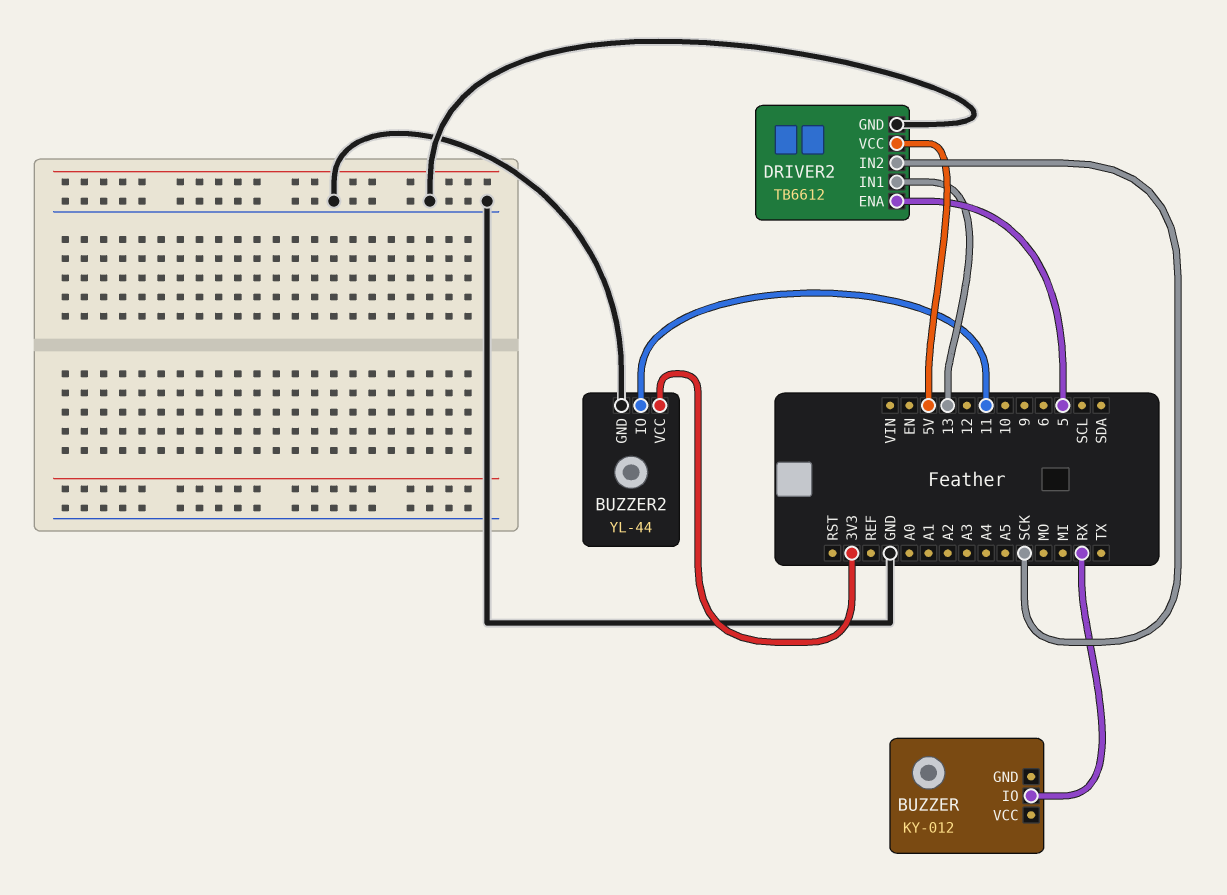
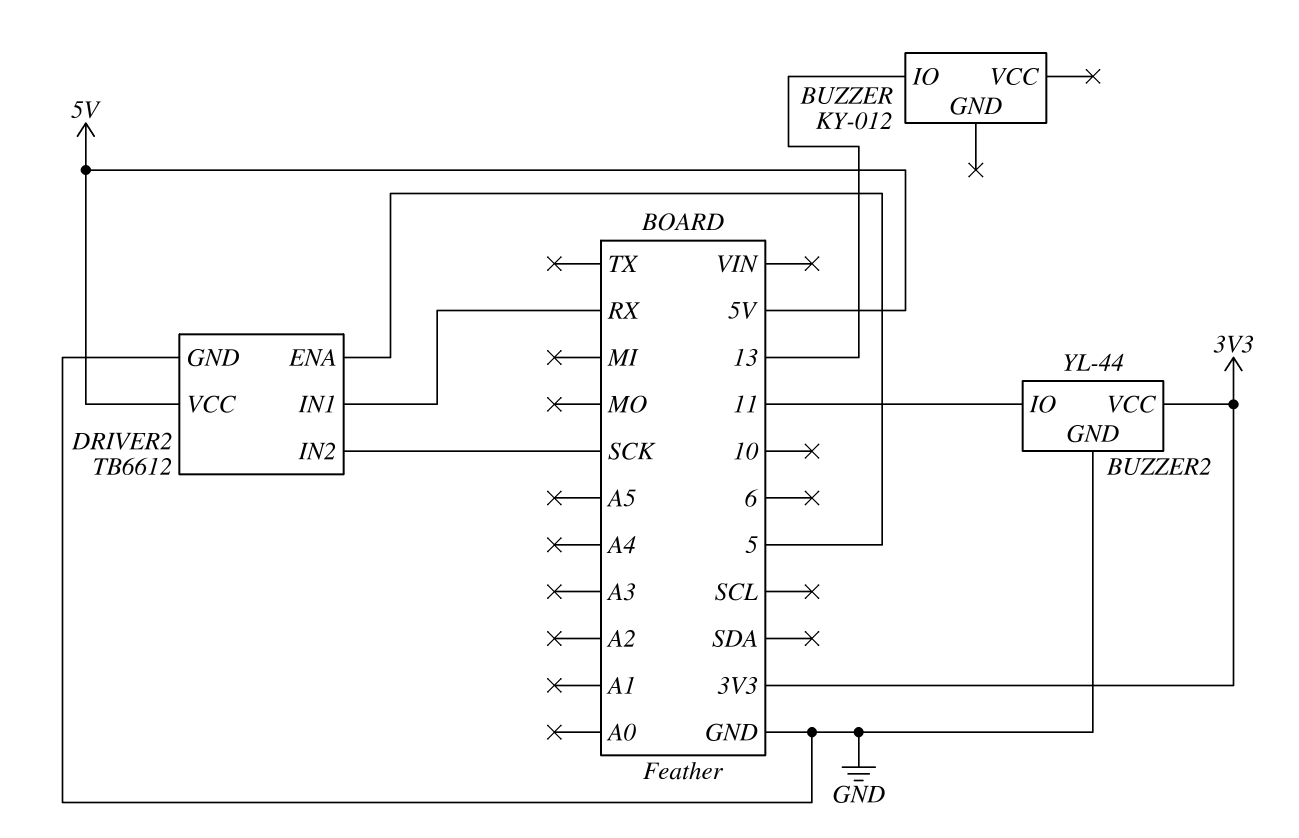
BUZZER pin IO: RX -> 13
DRIVER2 pin IN1: 13 -> RX

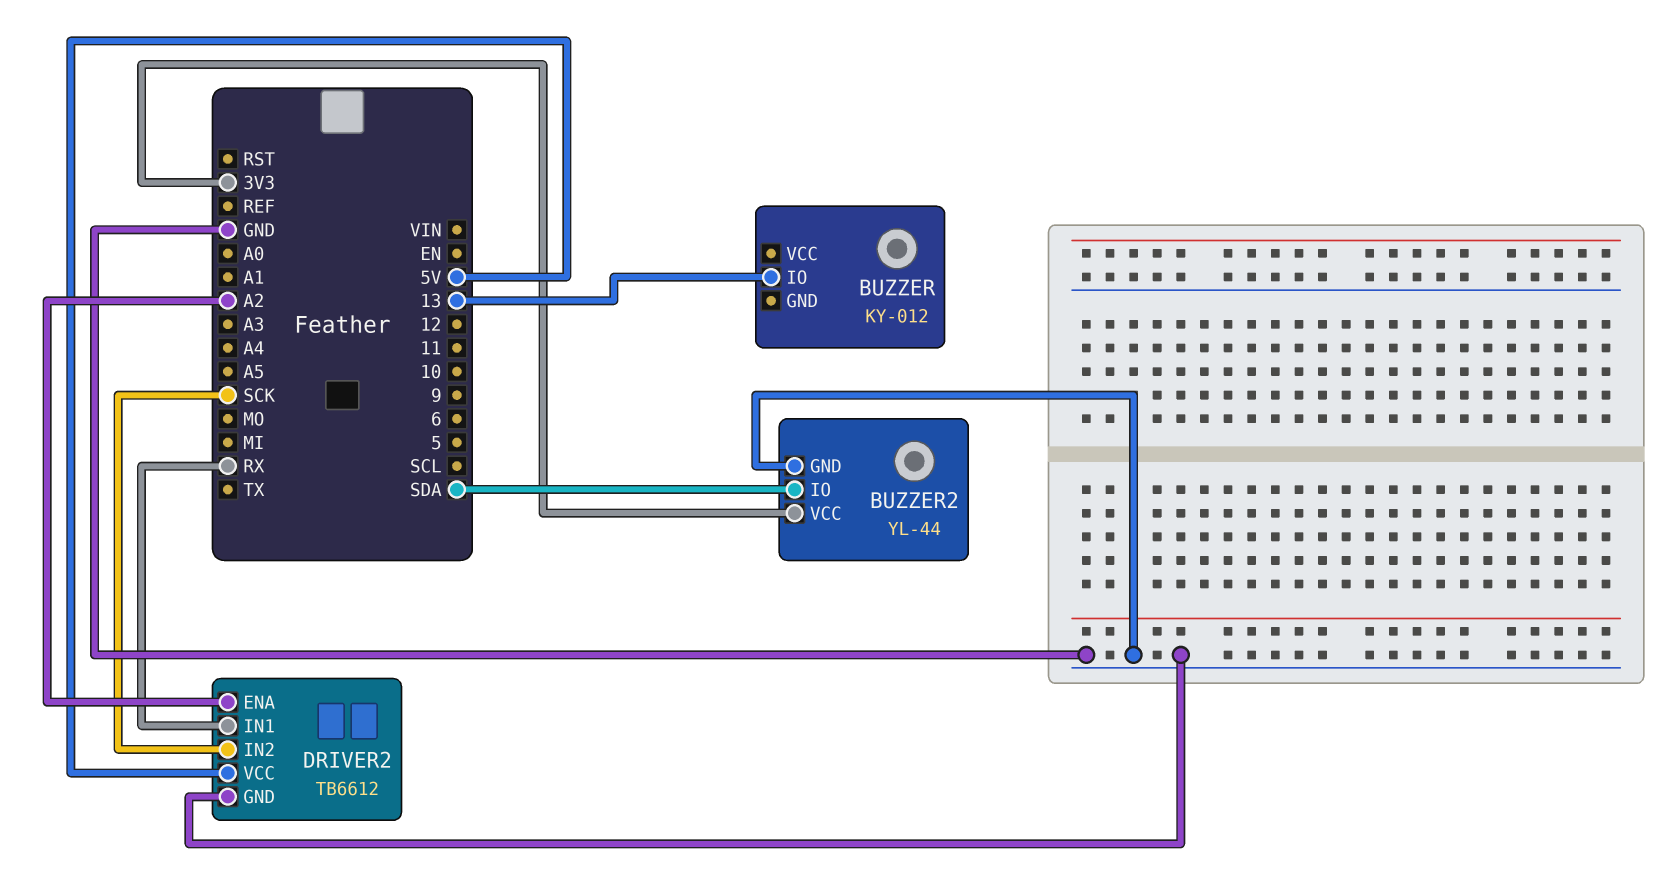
BUZZER2 pin IO: 11 -> SDA
DRIVER2 pin ENA: 5 -> A2

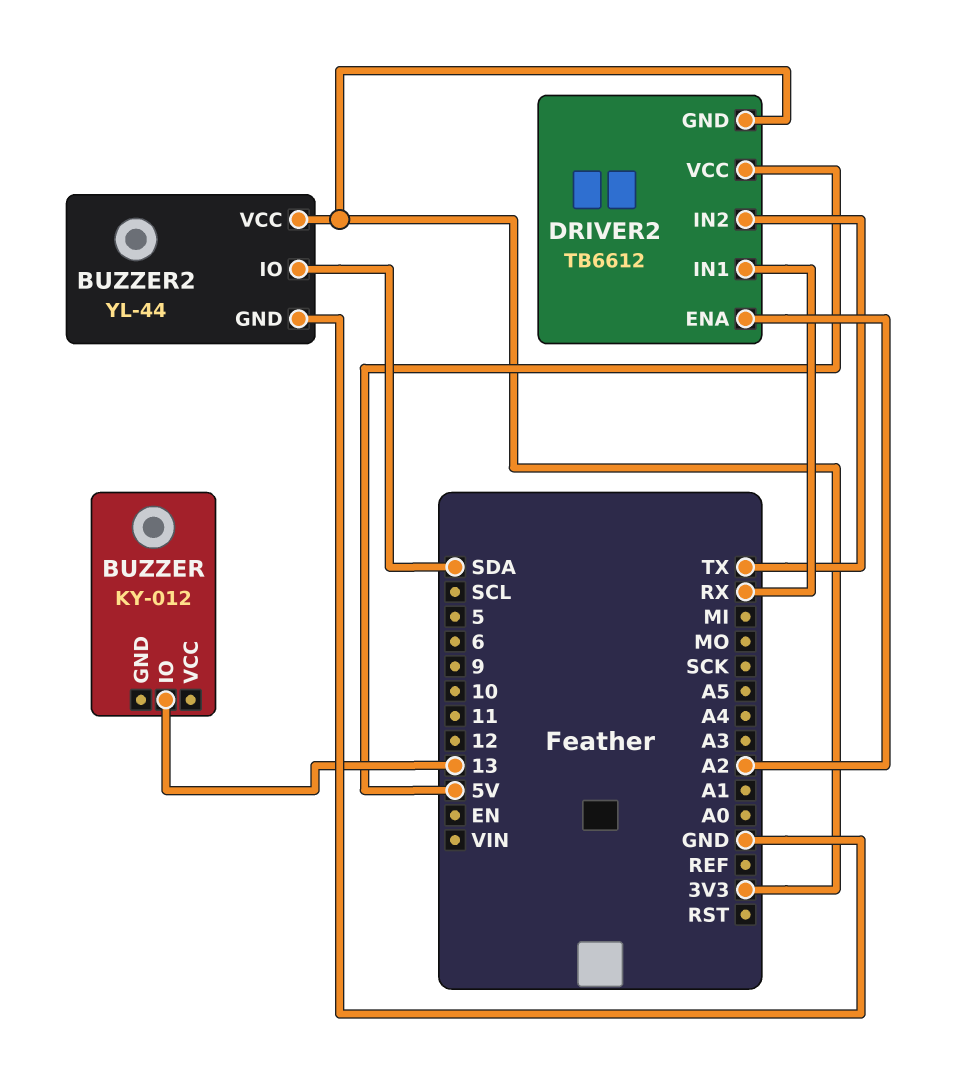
DRIVER2 pin GND: GND -> 3V3
DRIVER2 pin IN2: SCK -> TX

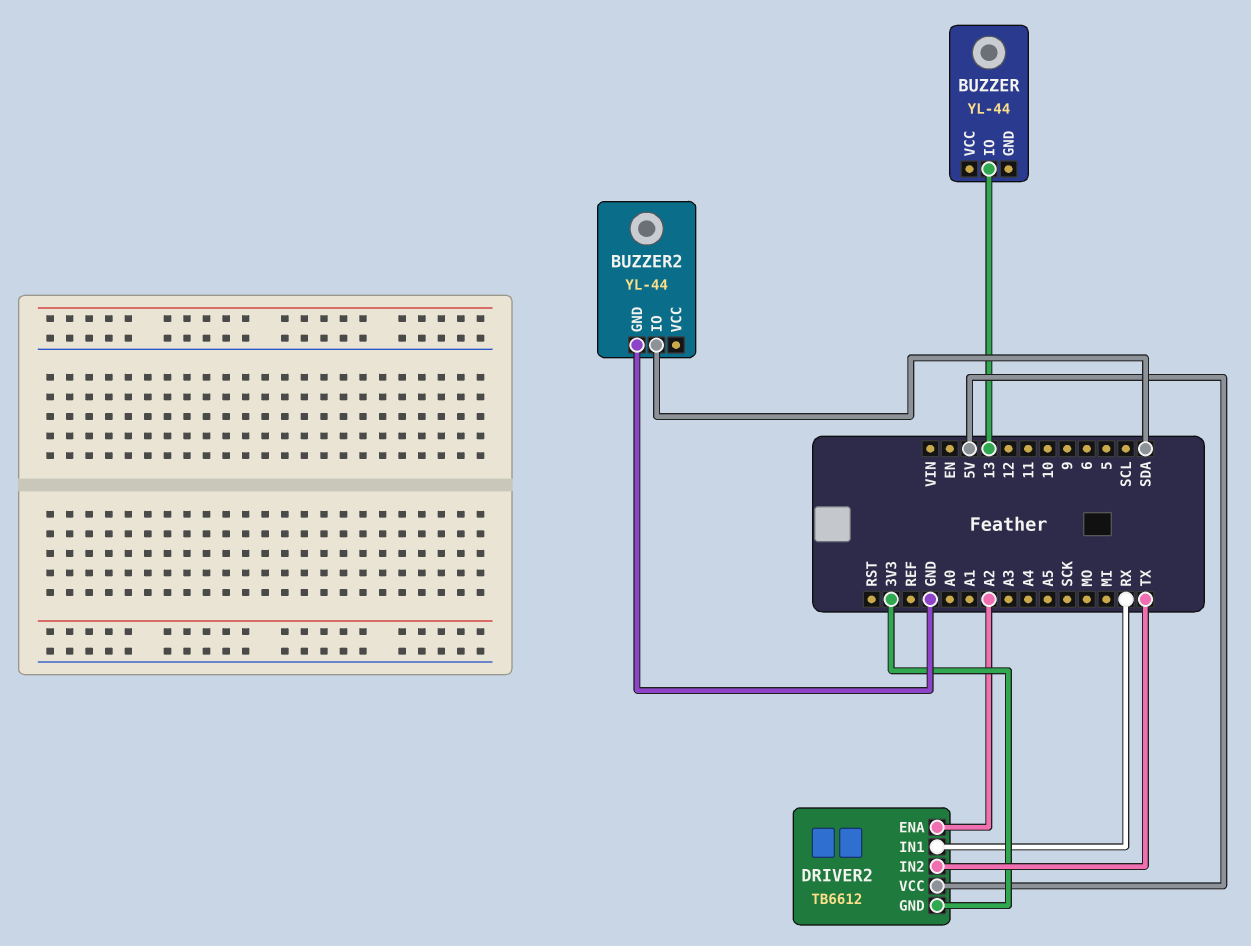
BUZZER: KY-012 -> YL-44
BUZZER2 pin VCC: 3V3 -> none

